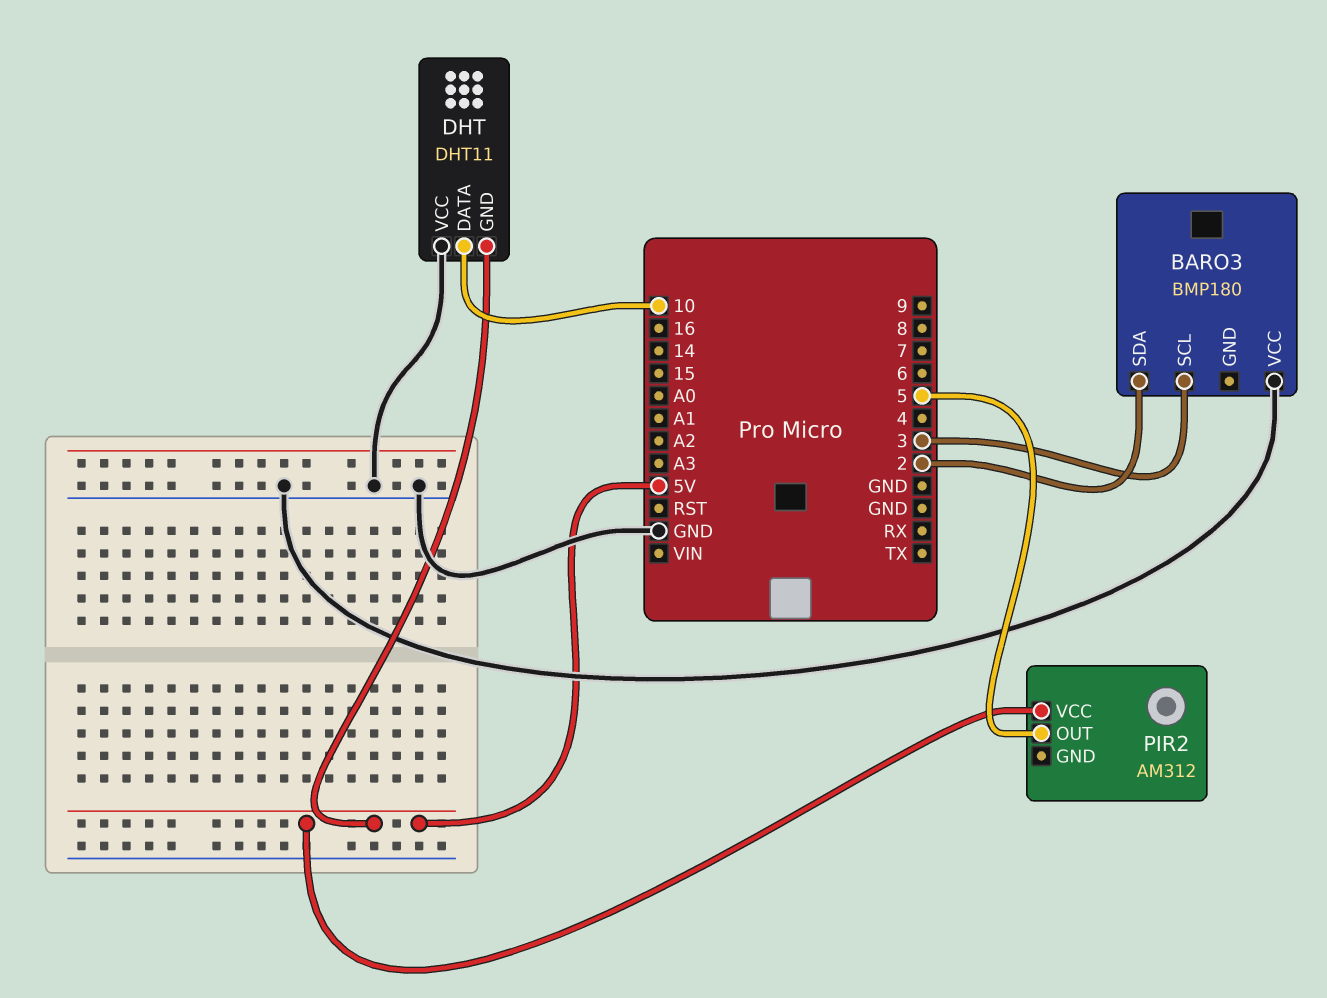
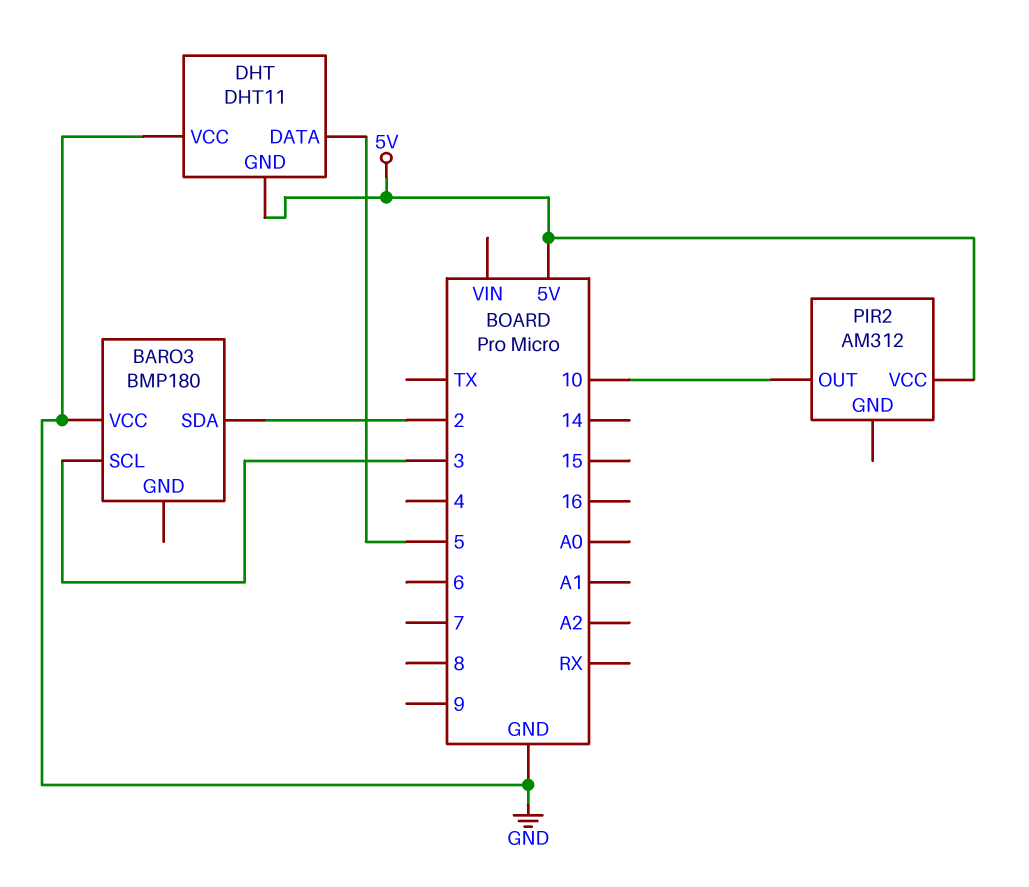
DHT pin DATA: 10 -> 5
PIR2 pin OUT: 5 -> 10

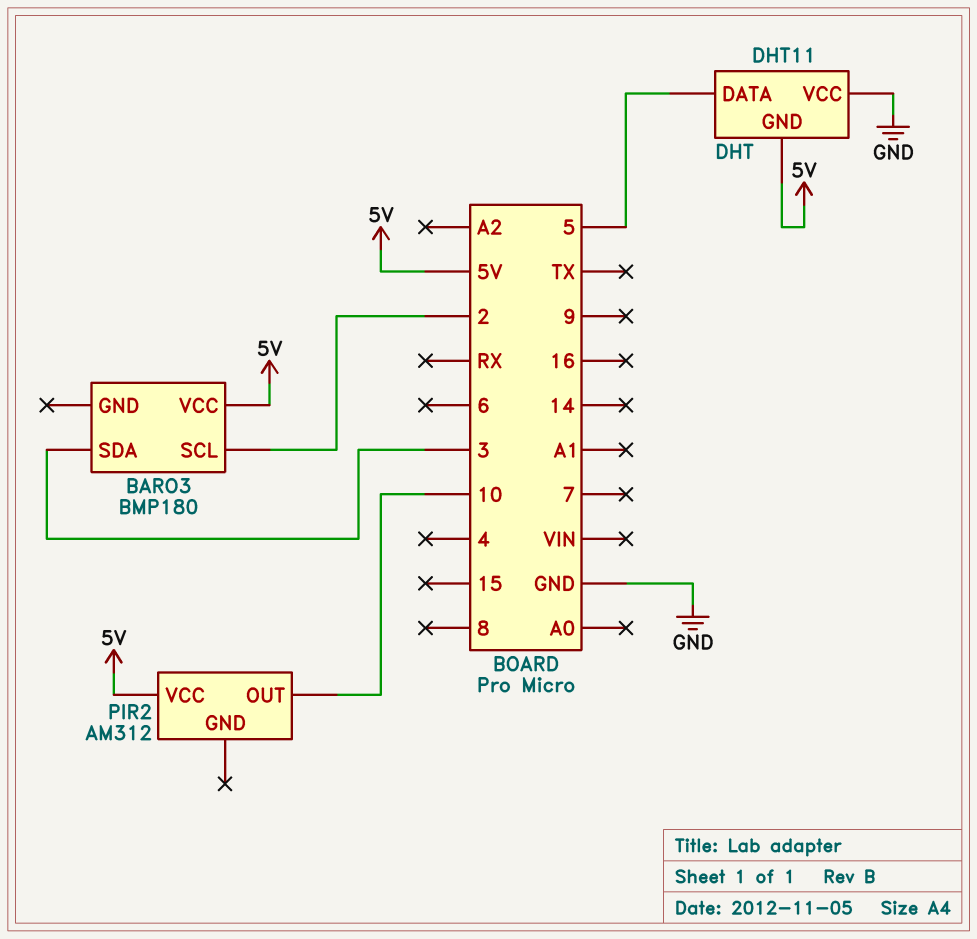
BARO3 pin SCL: 3 -> 2
BARO3 pin SDA: 2 -> 3
BARO3 pin VCC: GND -> 5V

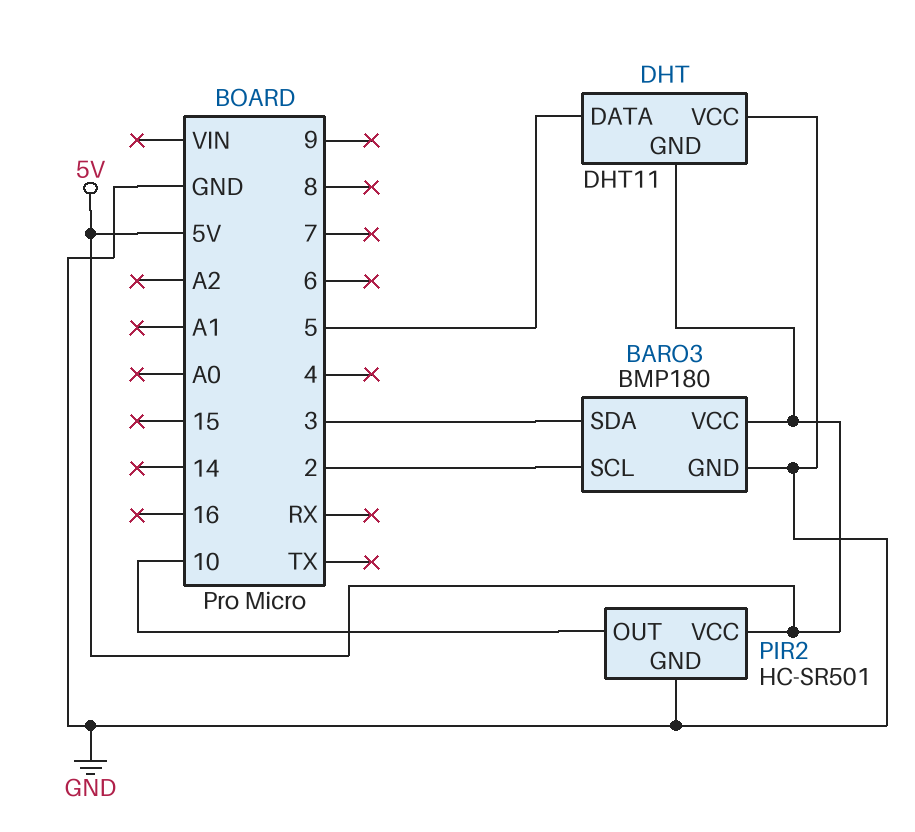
BARO3 pin GND: none -> GND
PIR2: AM312 -> HC-SR501
PIR2 pin GND: none -> GND

